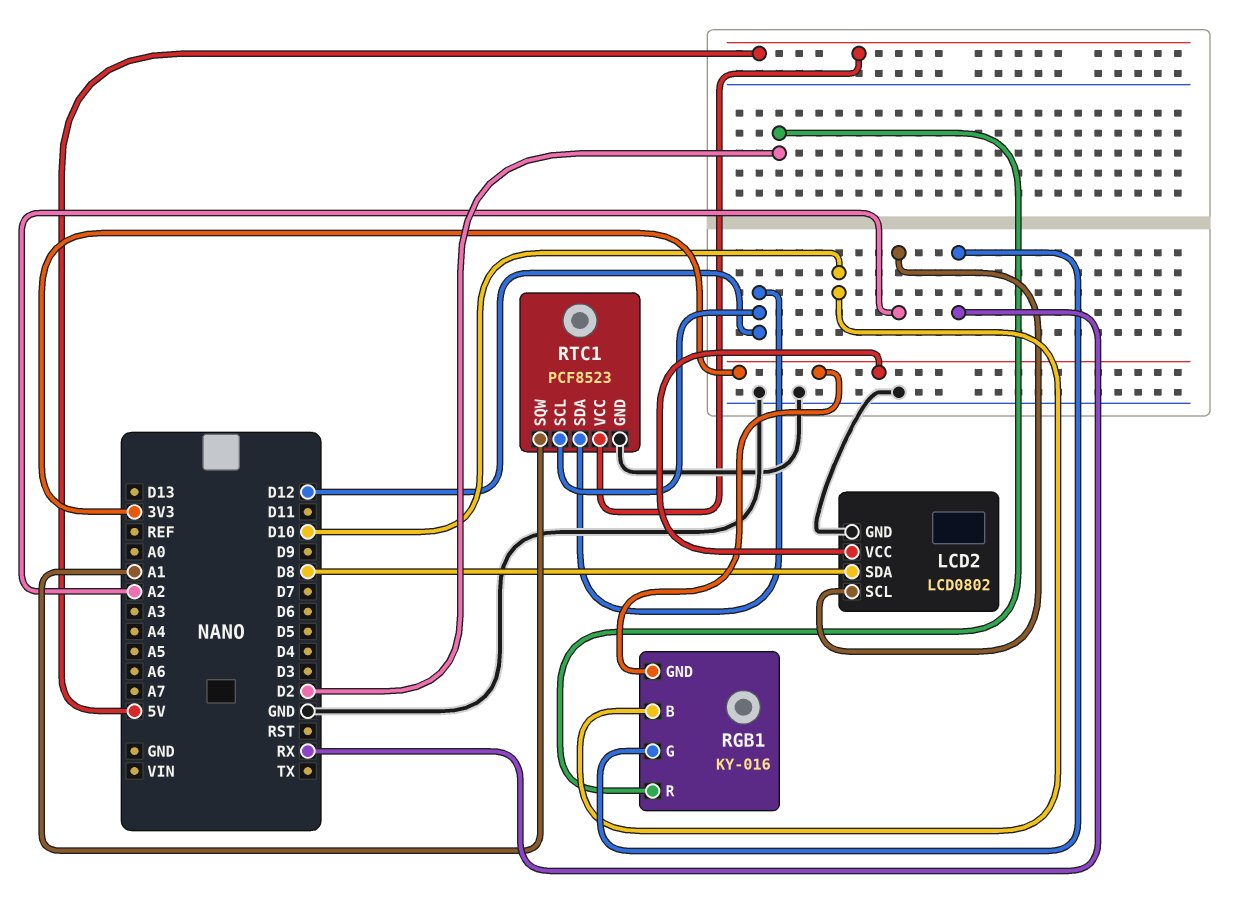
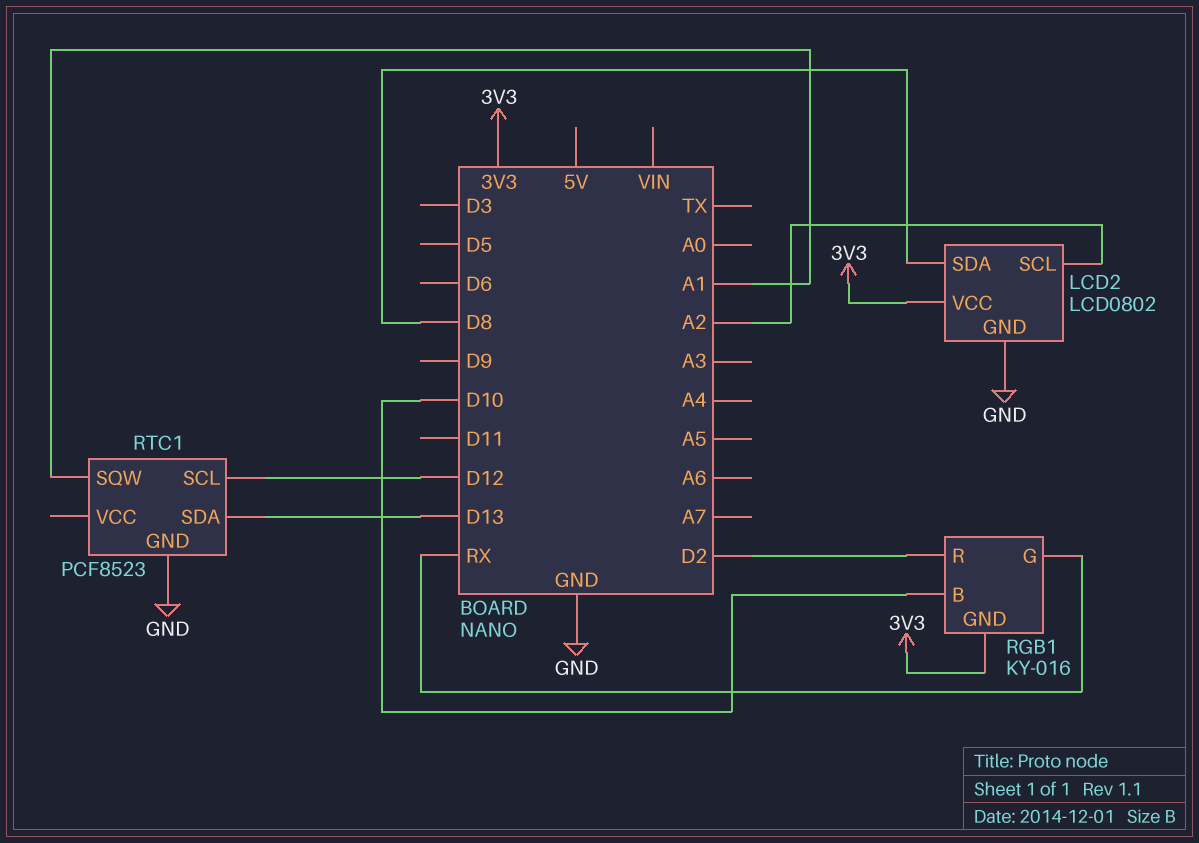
RTC1 pin SDA: D12 -> D13
RTC1 pin VCC: 5V -> none

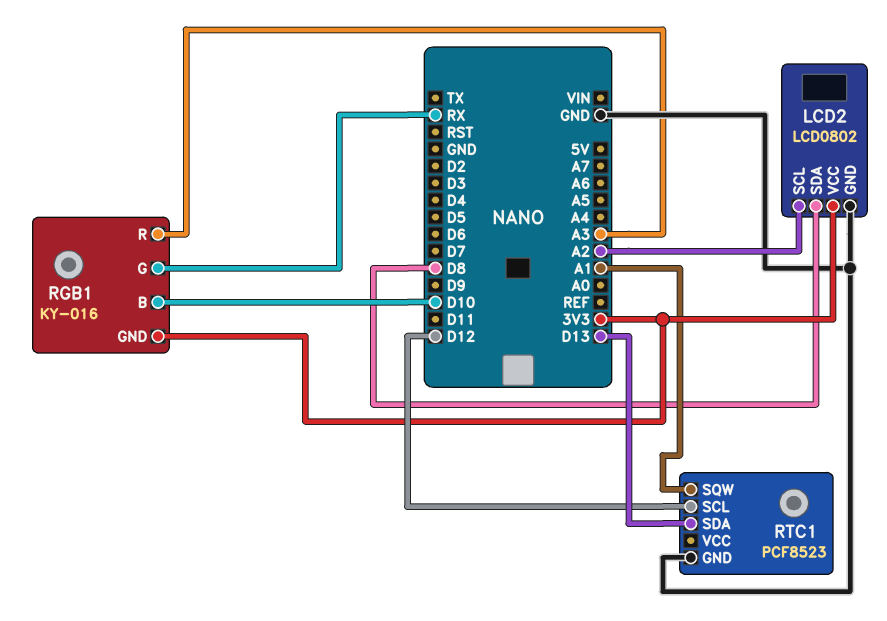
RGB1 pin R: D2 -> A3

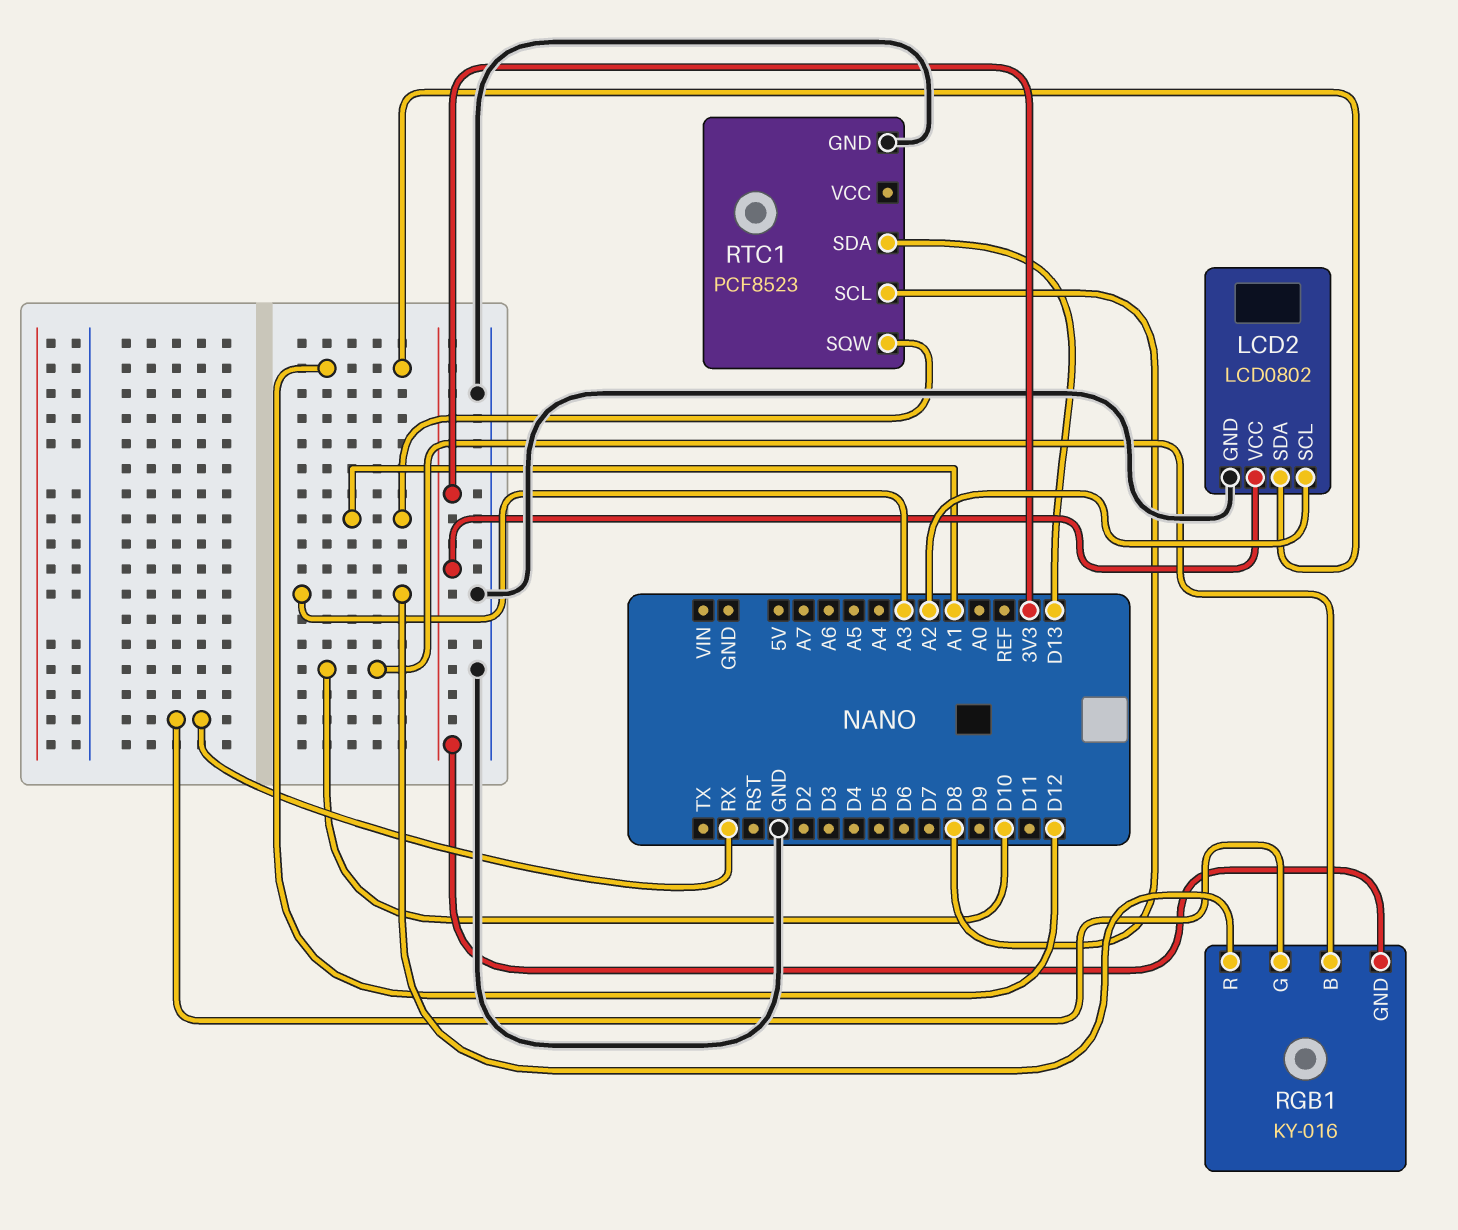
LCD2 pin SDA: D8 -> D12
RTC1 pin SCL: D12 -> D8

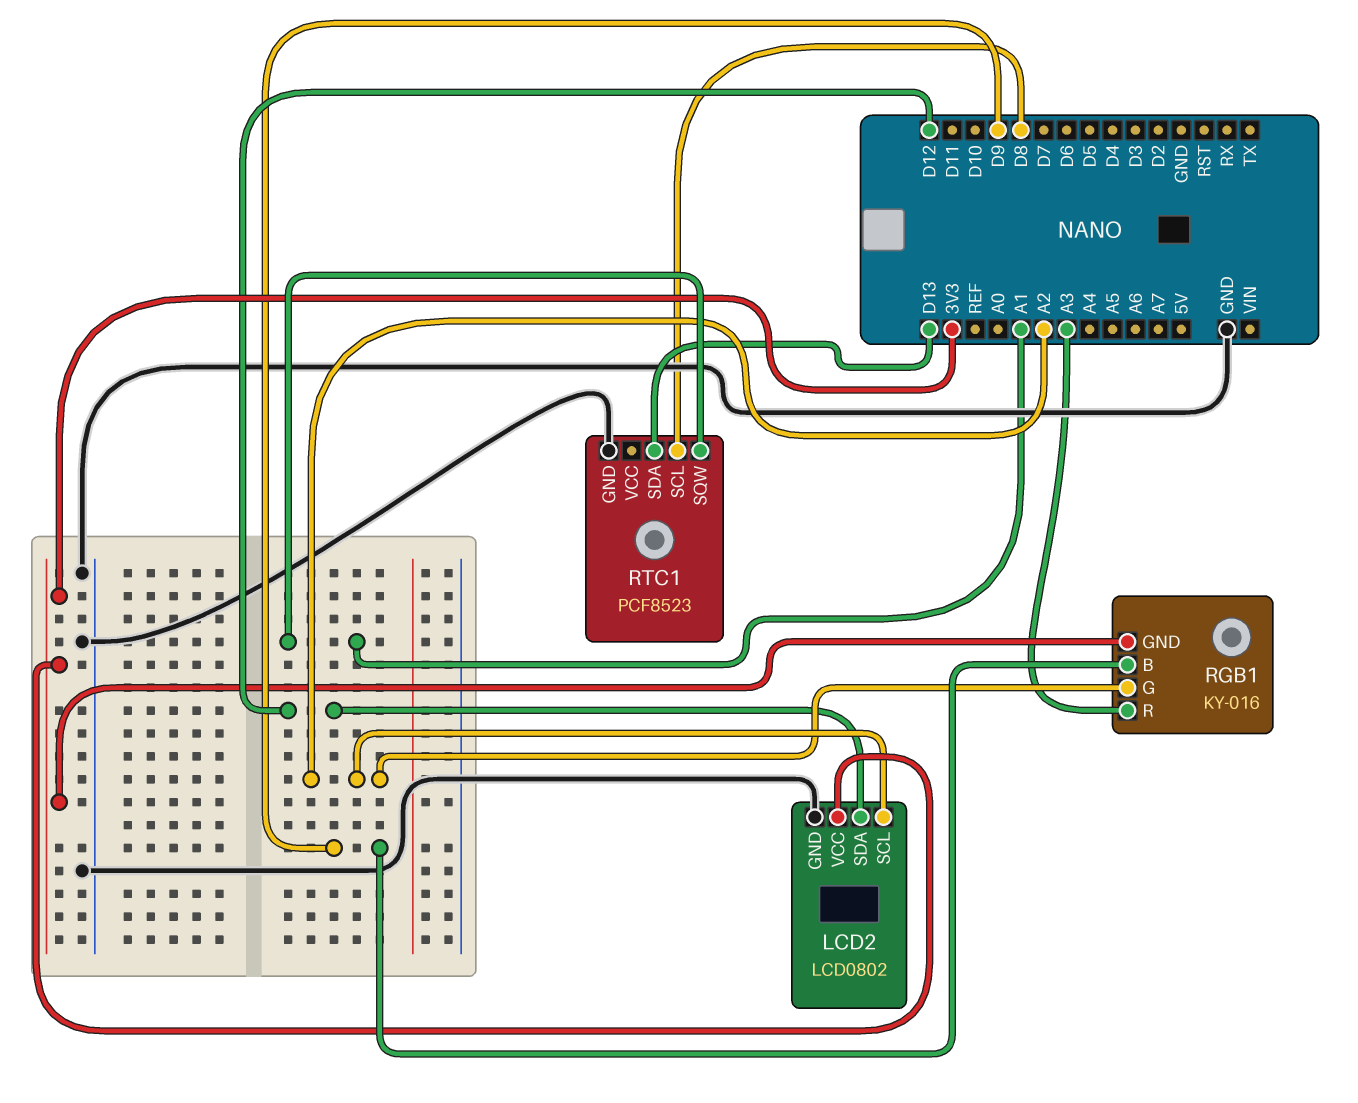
RGB1 pin B: D10 -> D9
RGB1 pin G: RX -> A2

